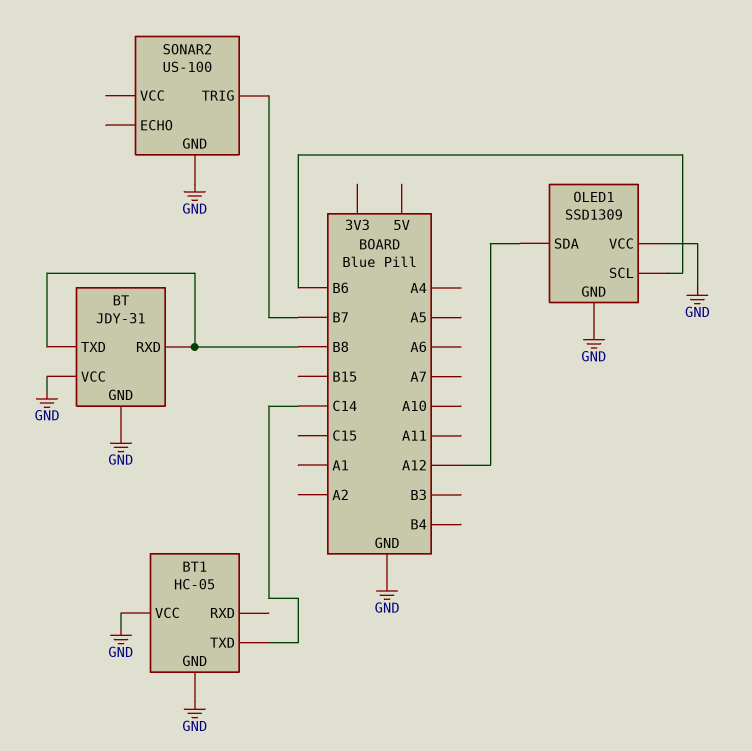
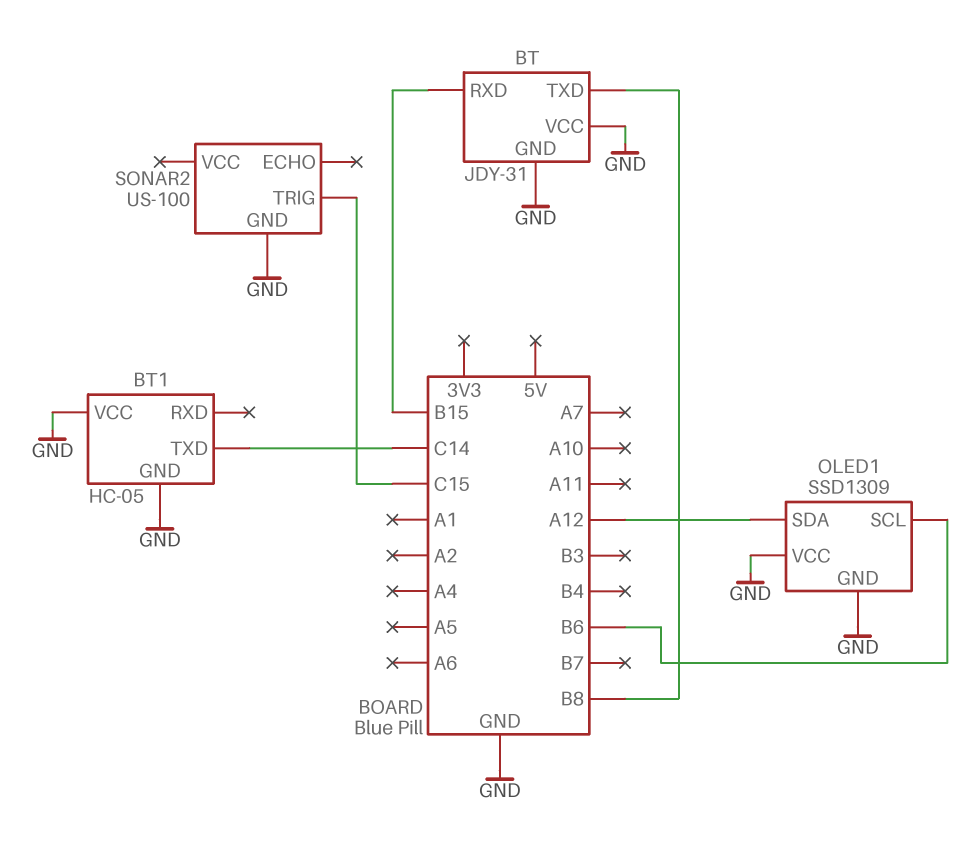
BT pin RXD: B8 -> B15
SONAR2 pin TRIG: B7 -> C15

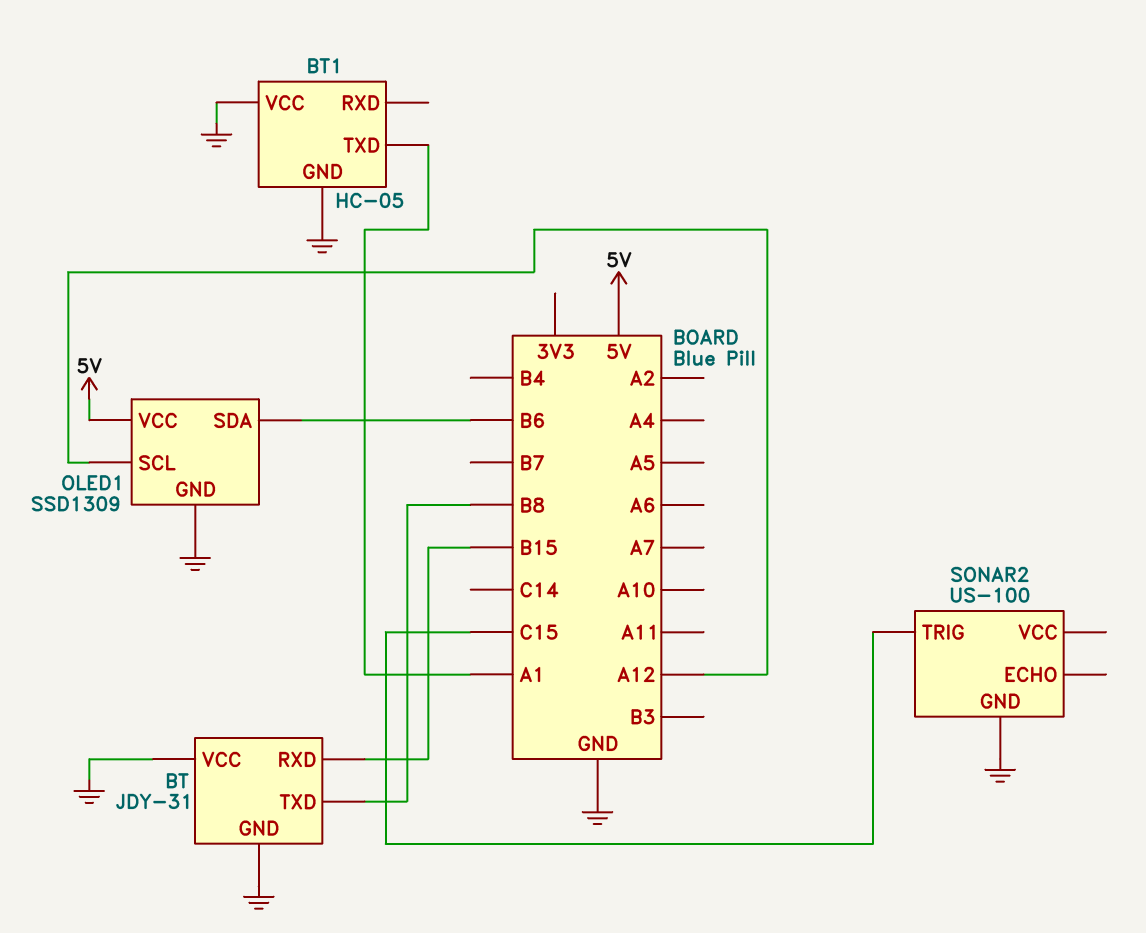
BT1 pin TXD: C14 -> A1
OLED1 pin SCL: B6 -> A12
OLED1 pin SDA: A12 -> B6
OLED1 pin VCC: GND -> 5V

